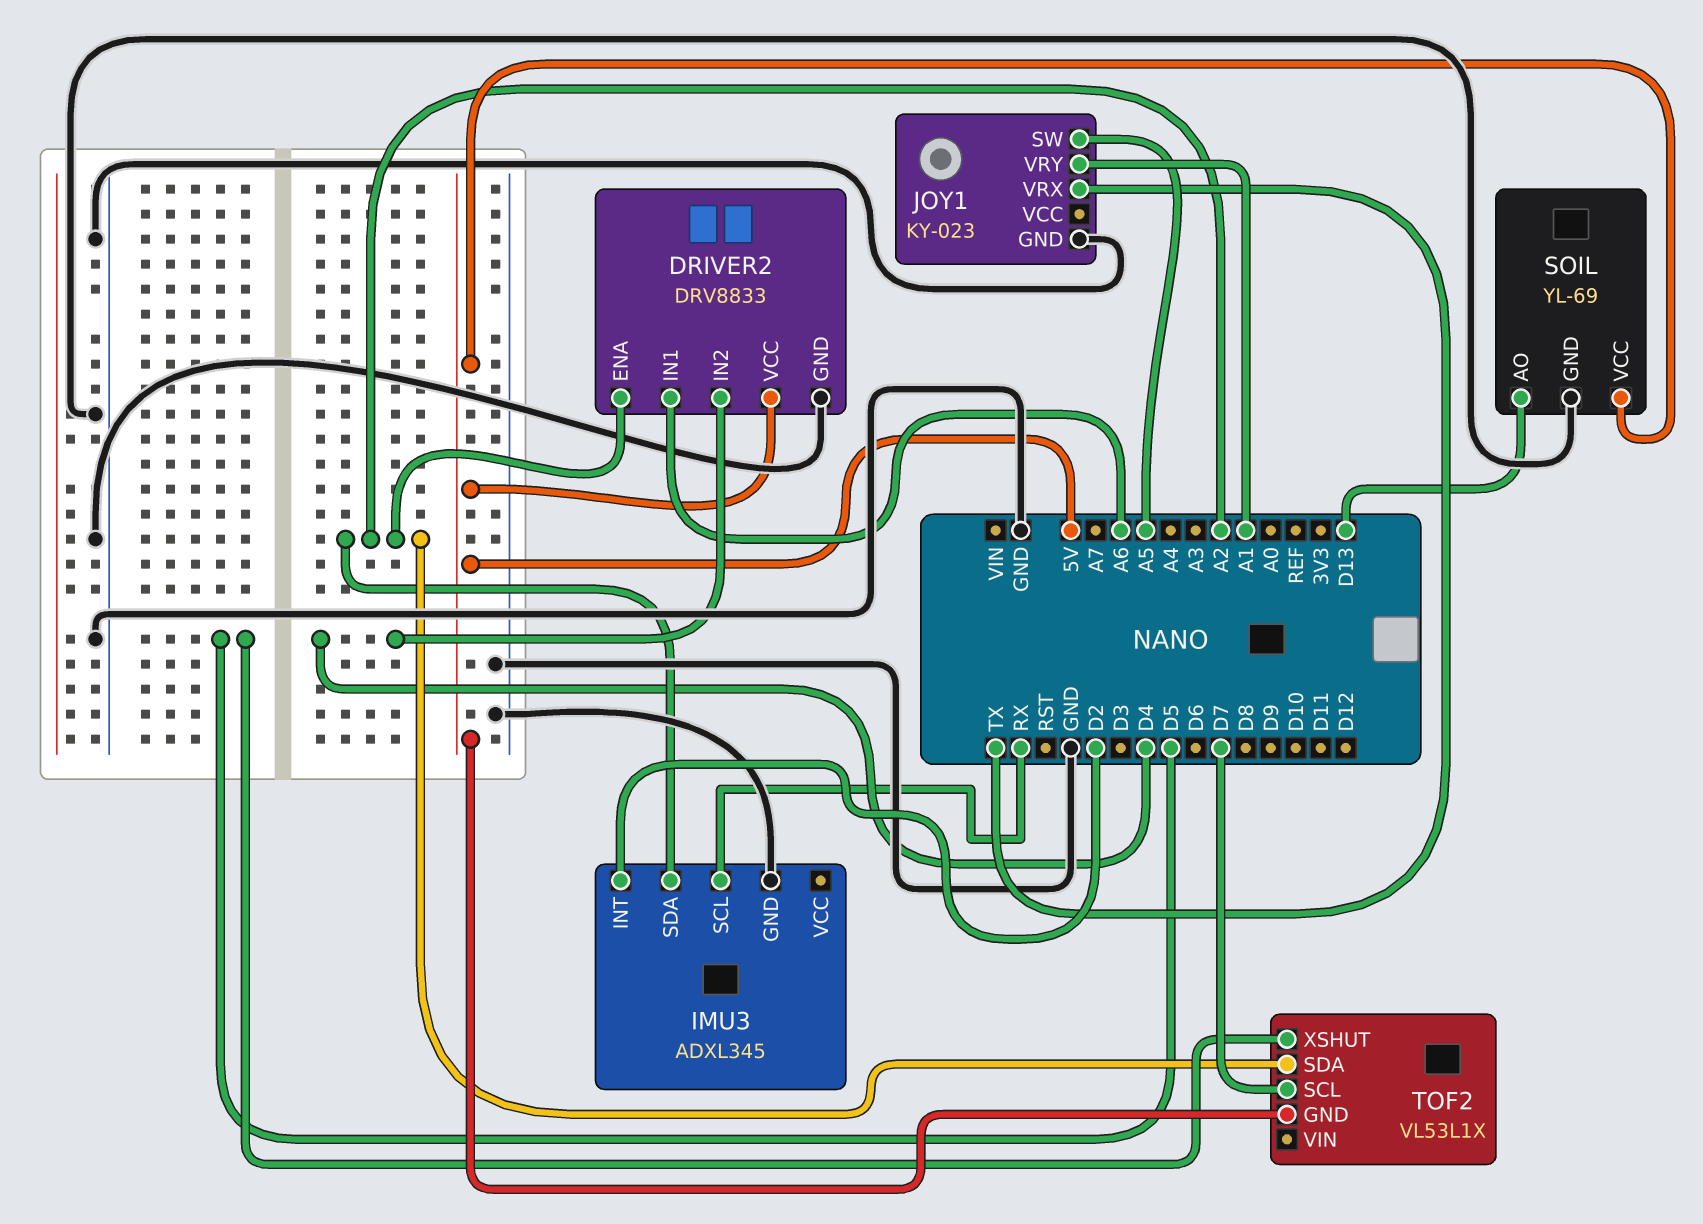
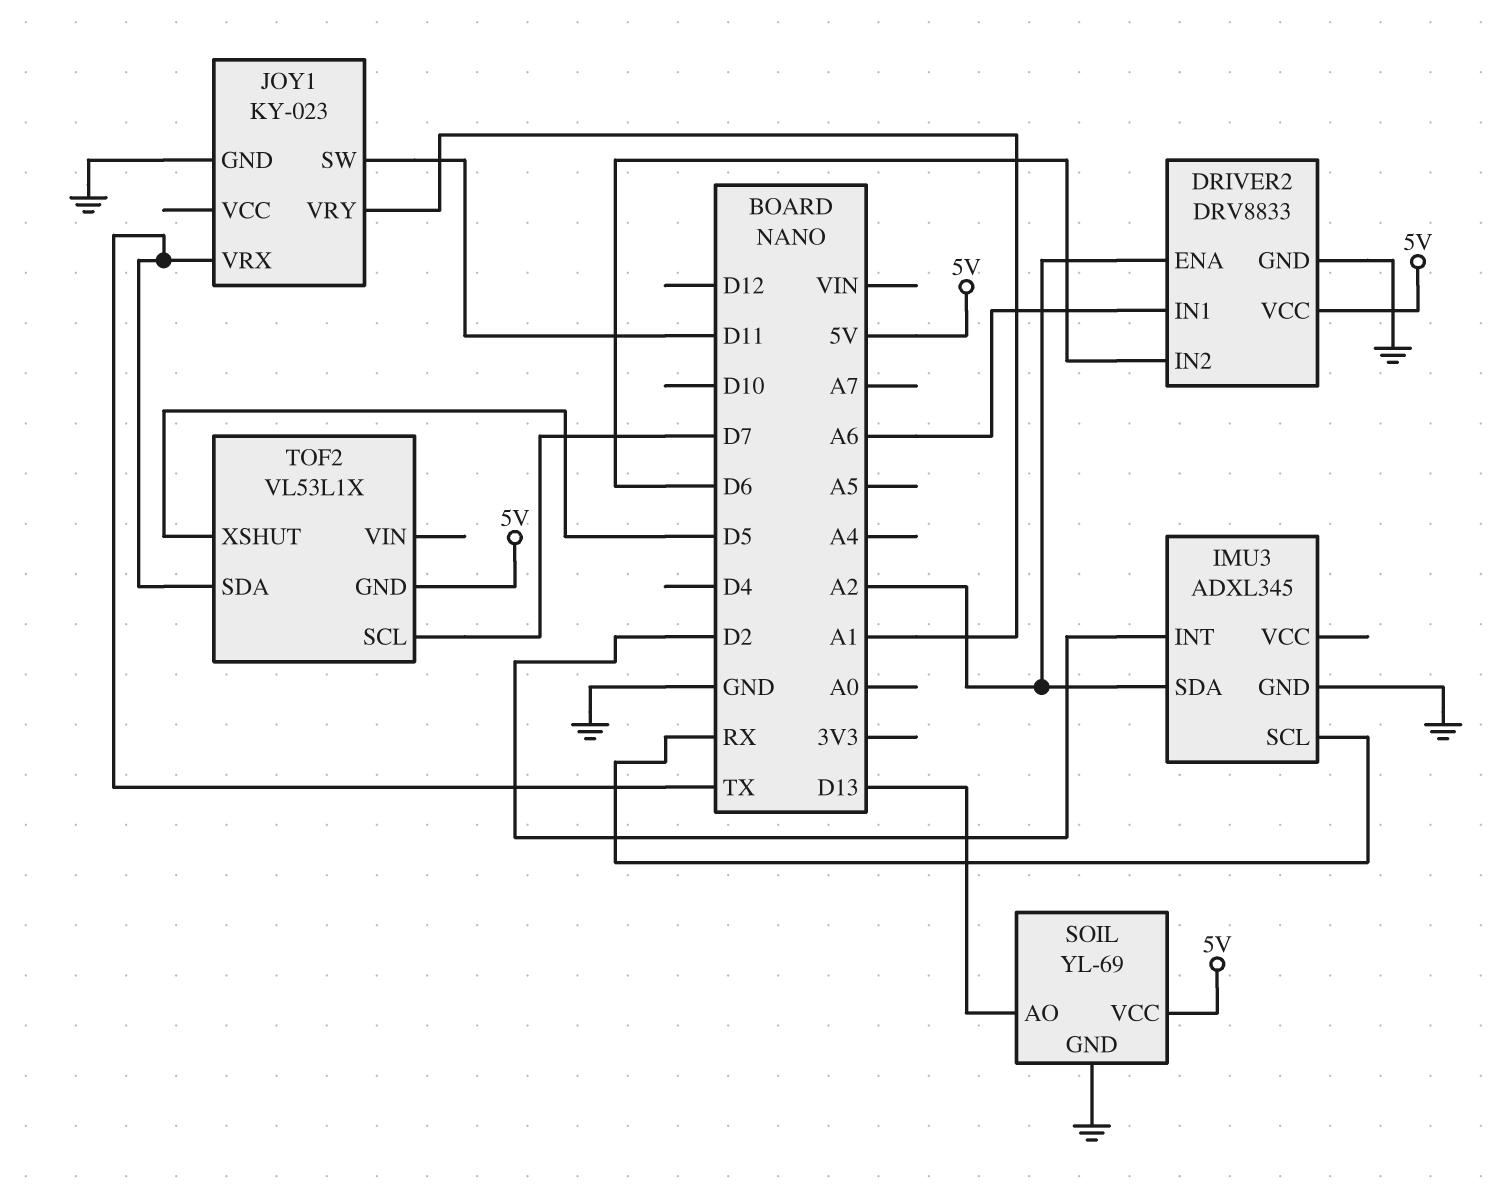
DRIVER2 pin IN2: D4 -> D6
JOY1 pin SW: A5 -> D11
TOF2 pin SDA: A2 -> TX

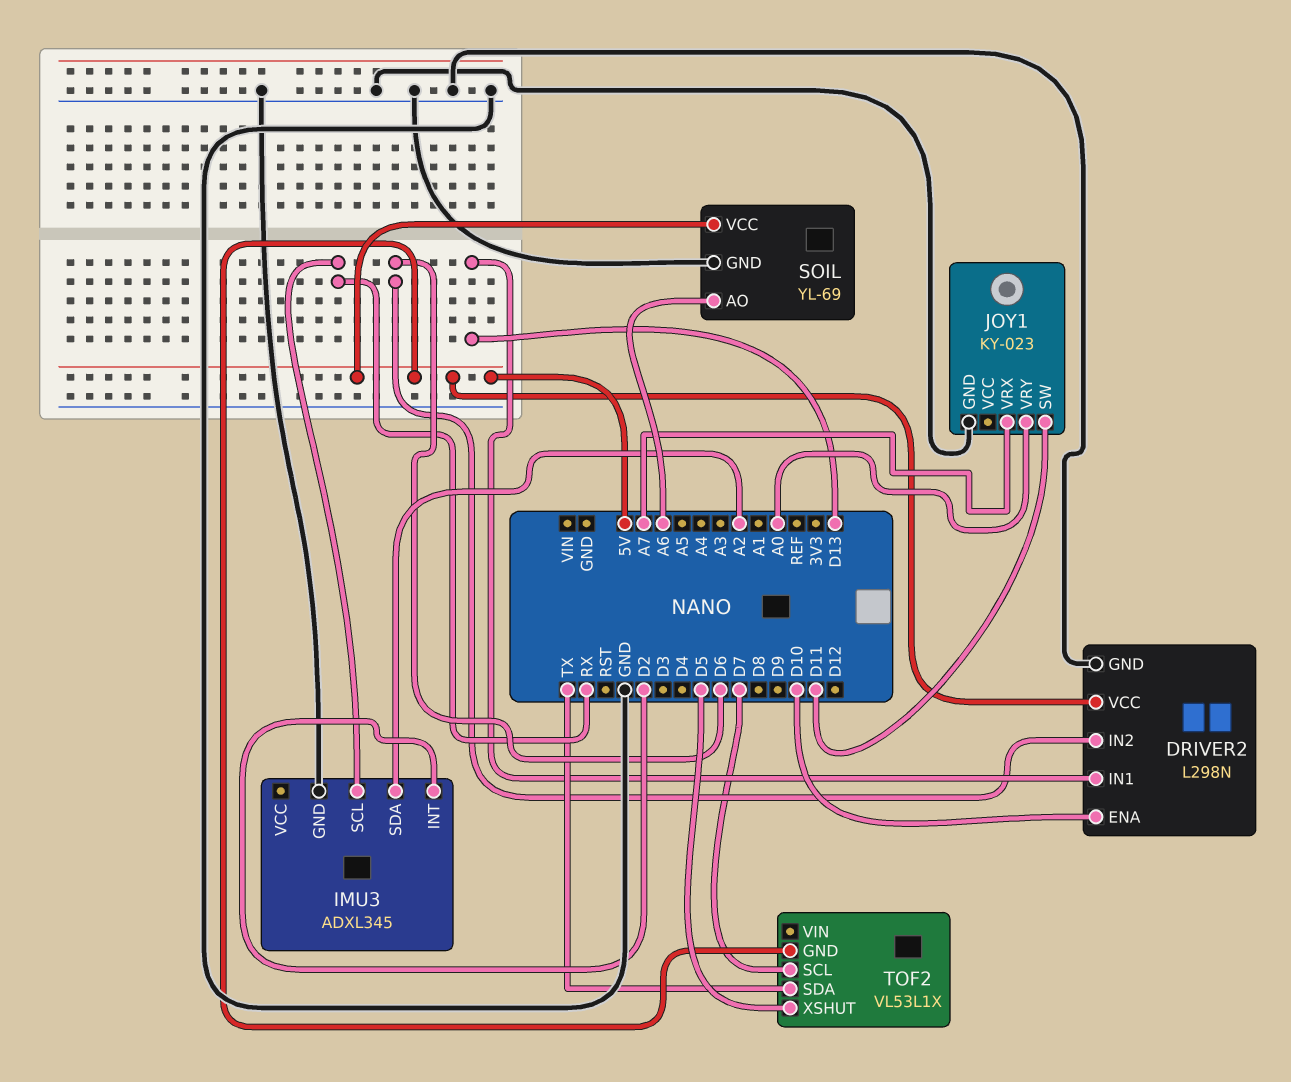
DRIVER2: DRV8833 -> L298N
DRIVER2 pin ENA: A2 -> D10
DRIVER2 pin IN1: A6 -> D13
JOY1 pin VRX: TX -> A7
JOY1 pin VRY: A1 -> A0
SOIL pin AO: D13 -> A6

